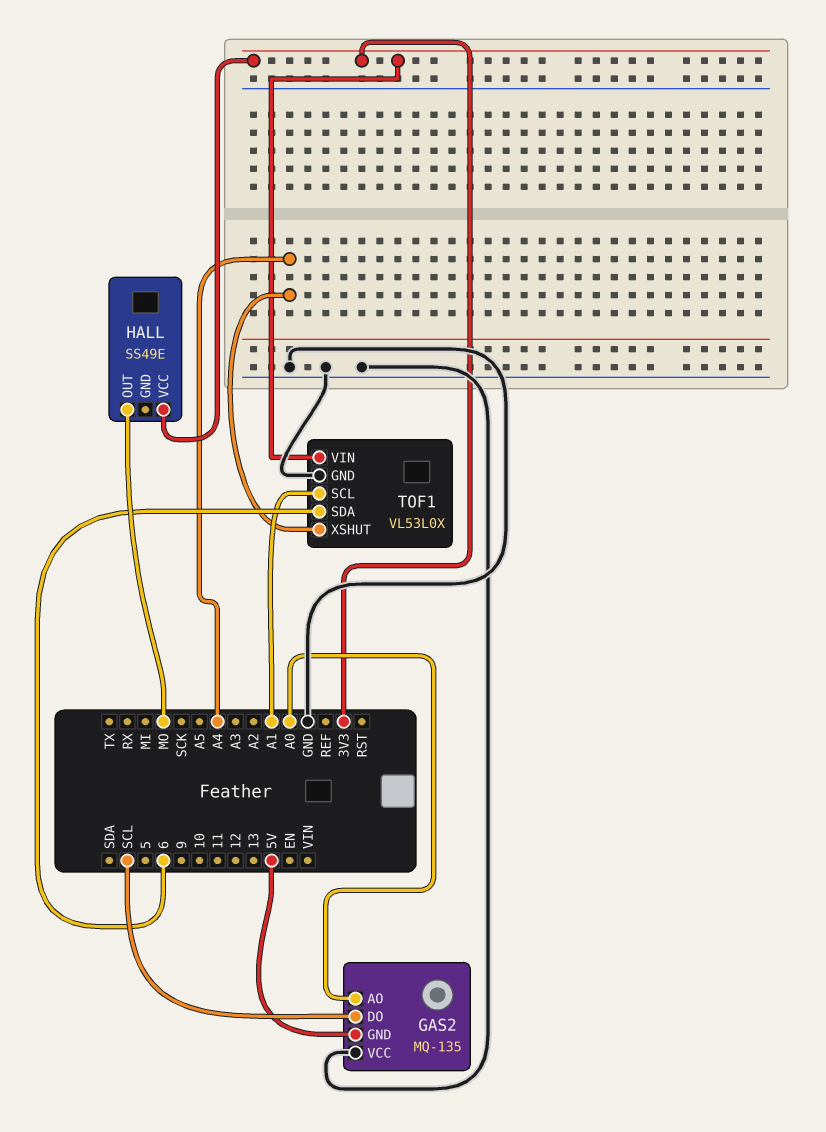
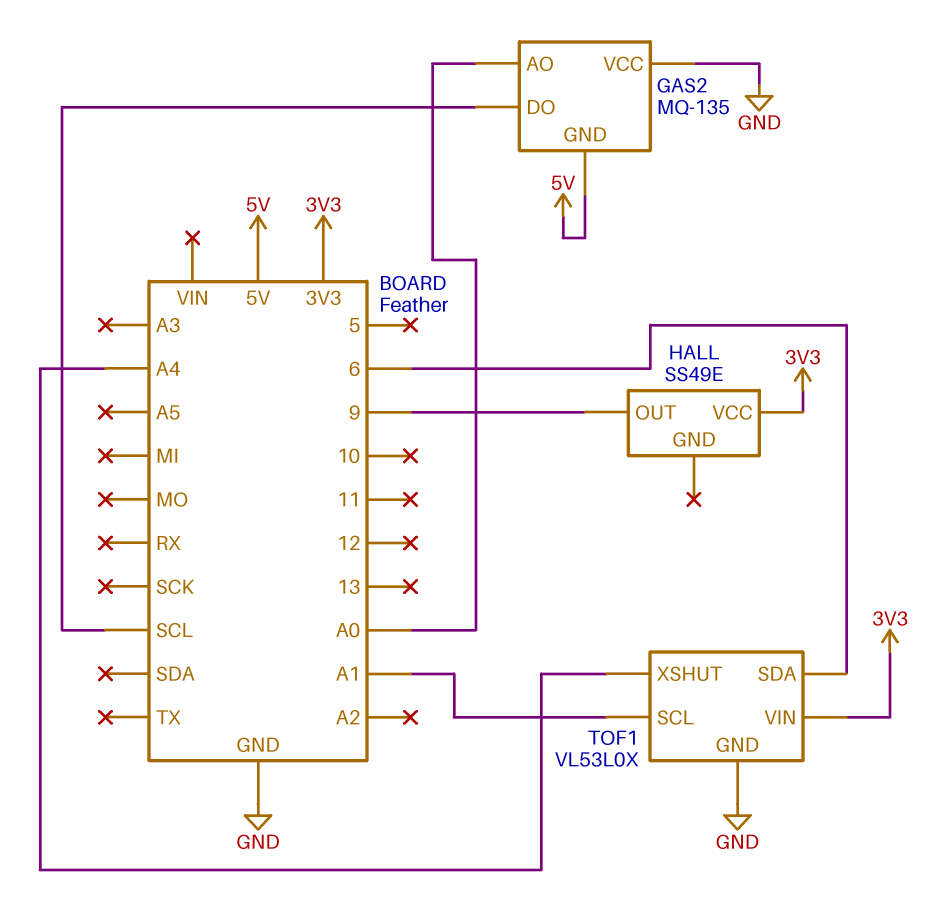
HALL pin OUT: MO -> 9

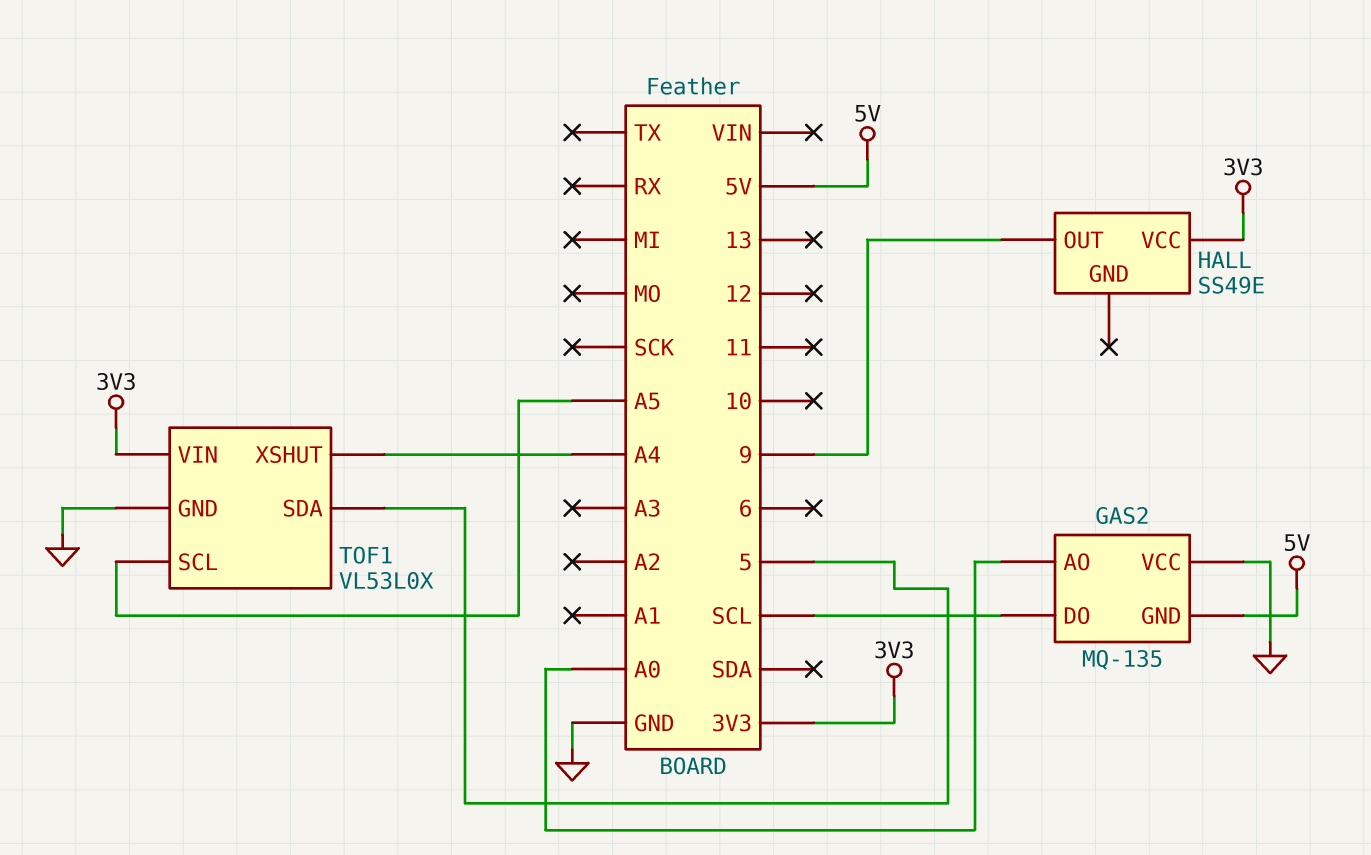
TOF1 pin SCL: A1 -> A5
TOF1 pin SDA: 6 -> 5

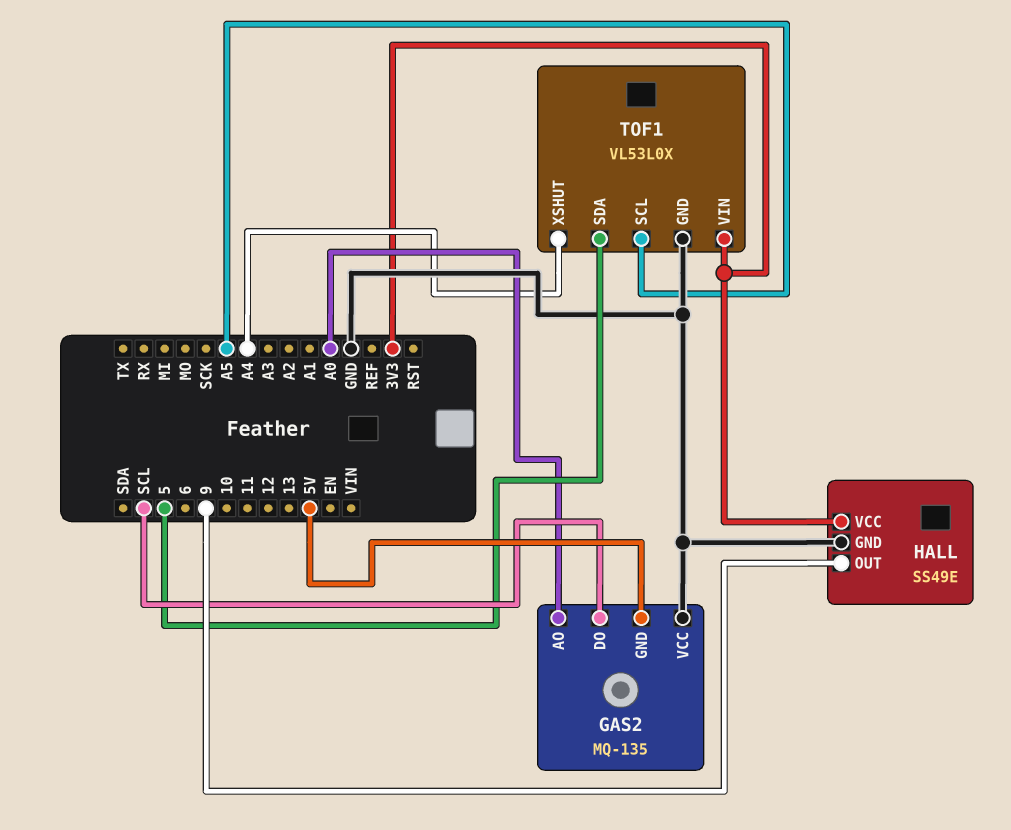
HALL pin GND: none -> GND

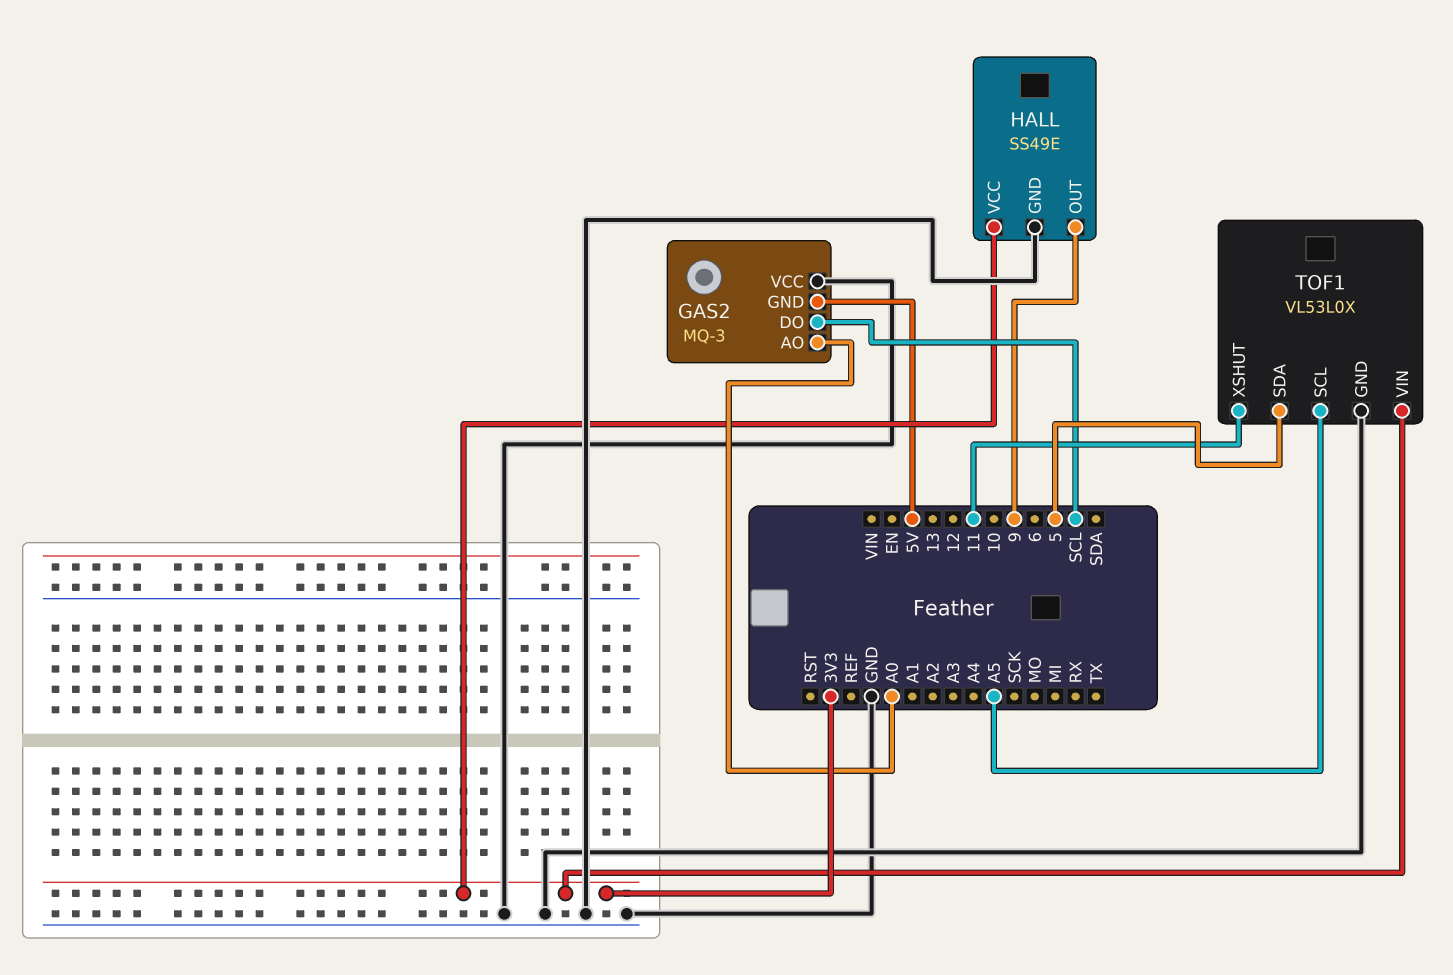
GAS2: MQ-135 -> MQ-3
TOF1 pin XSHUT: A4 -> 11

